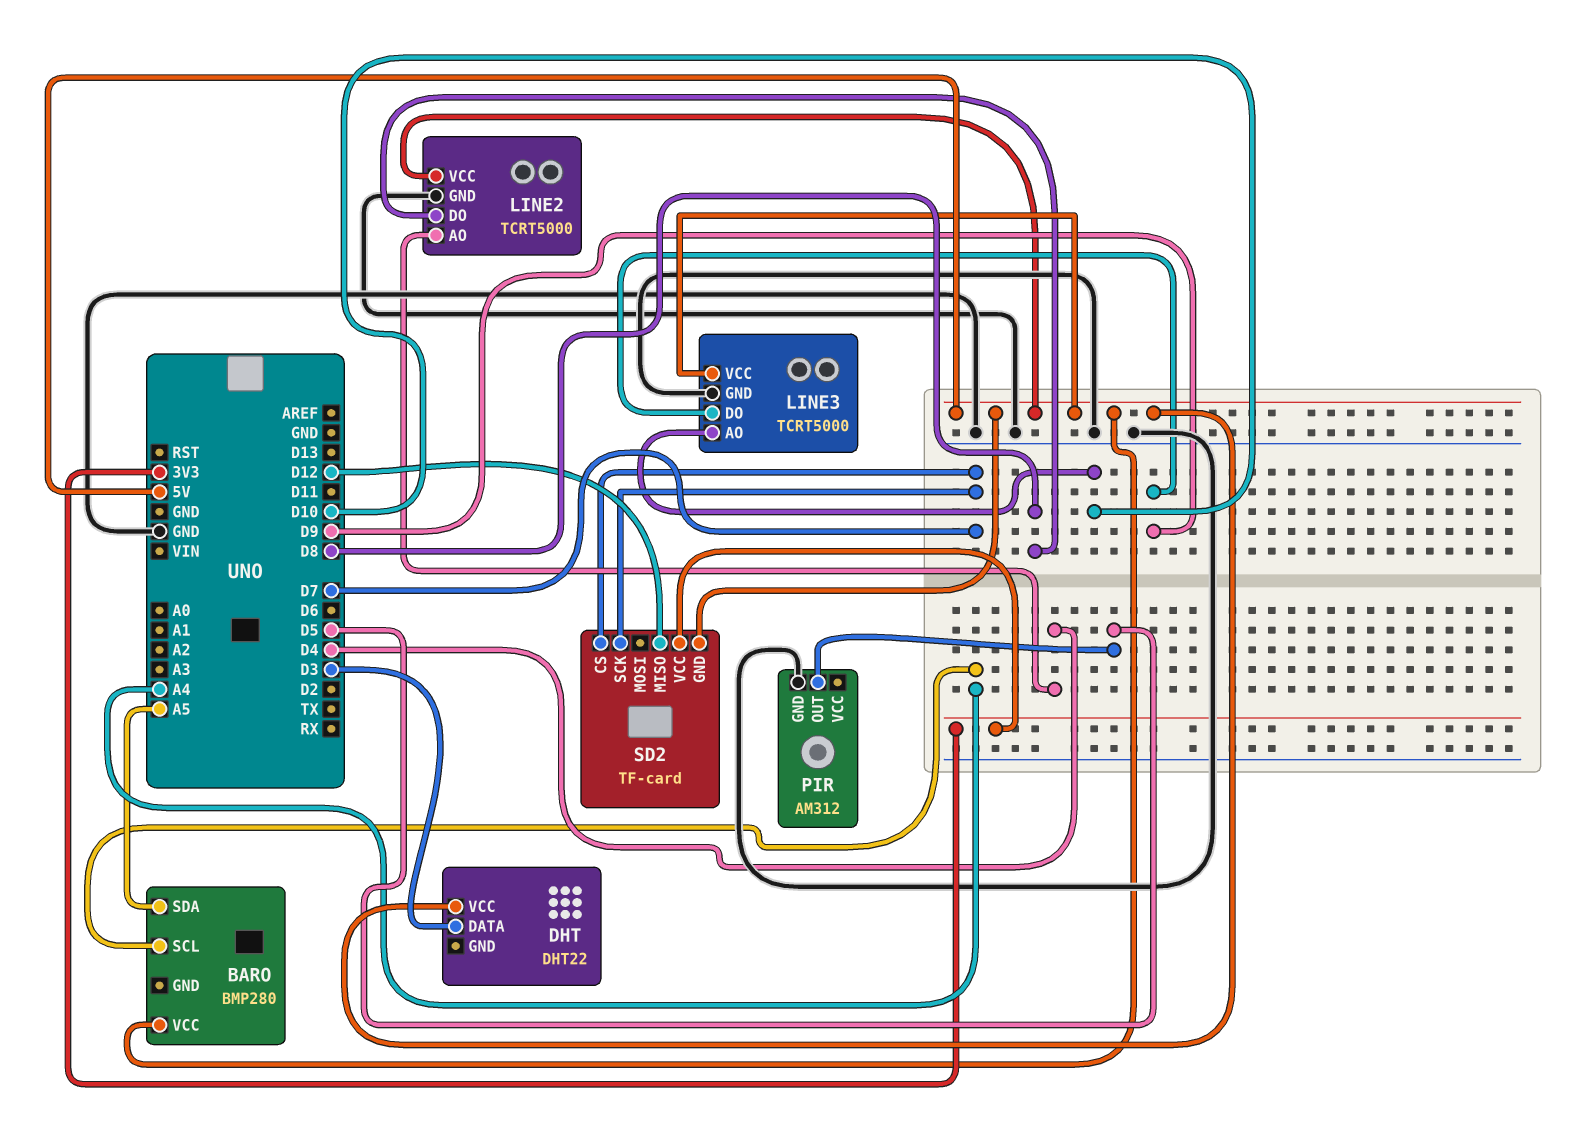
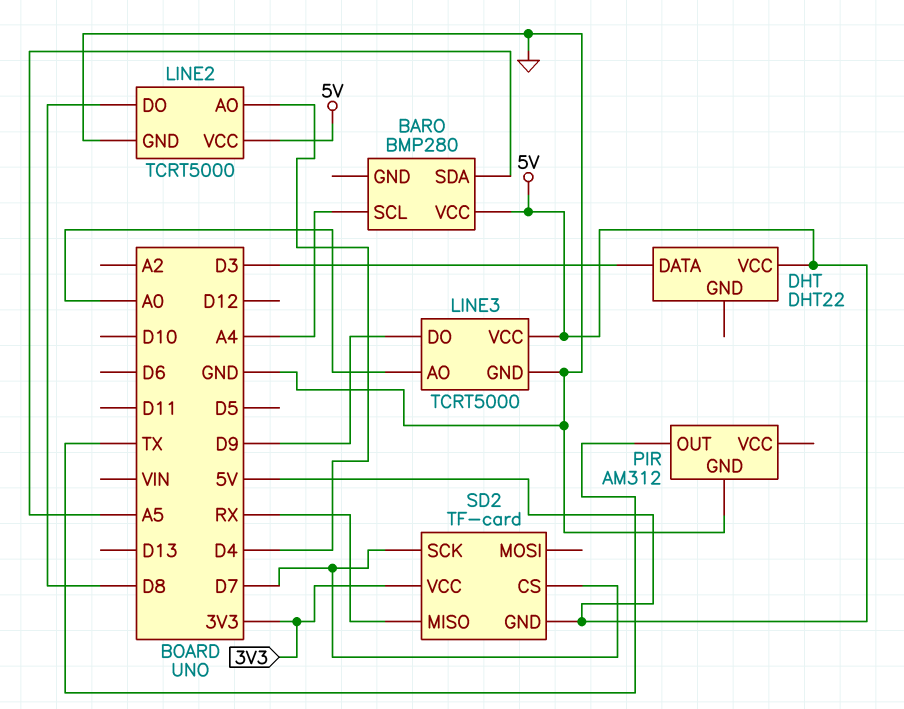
LINE3 pin AO: D10 -> A0
PIR pin OUT: D5 -> TX
SD2 pin MISO: D12 -> RX

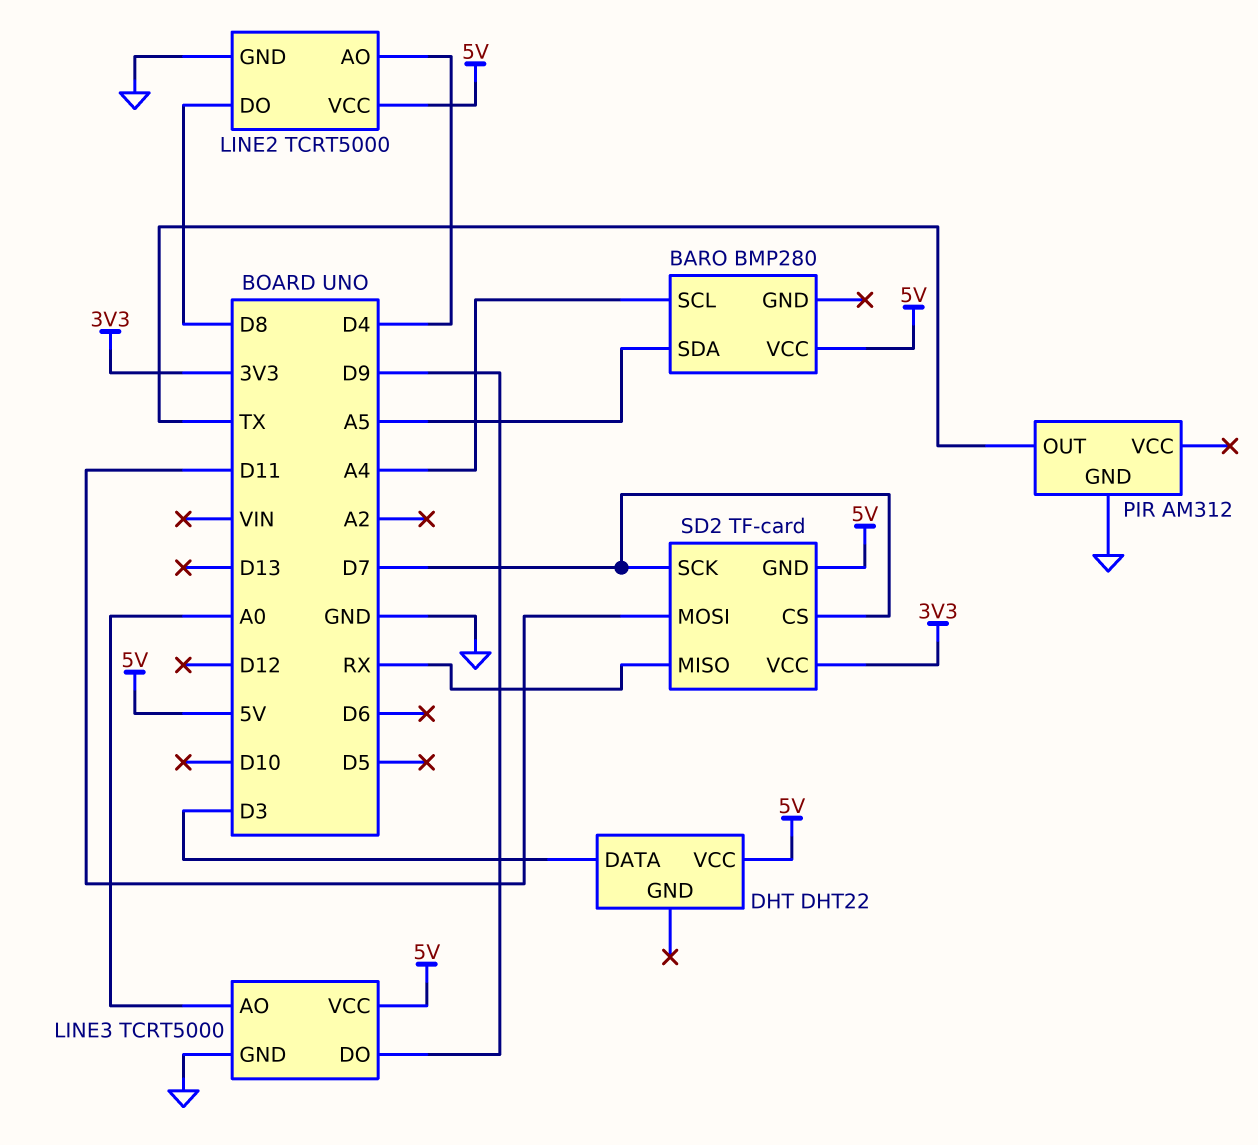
SD2 pin MOSI: none -> D11

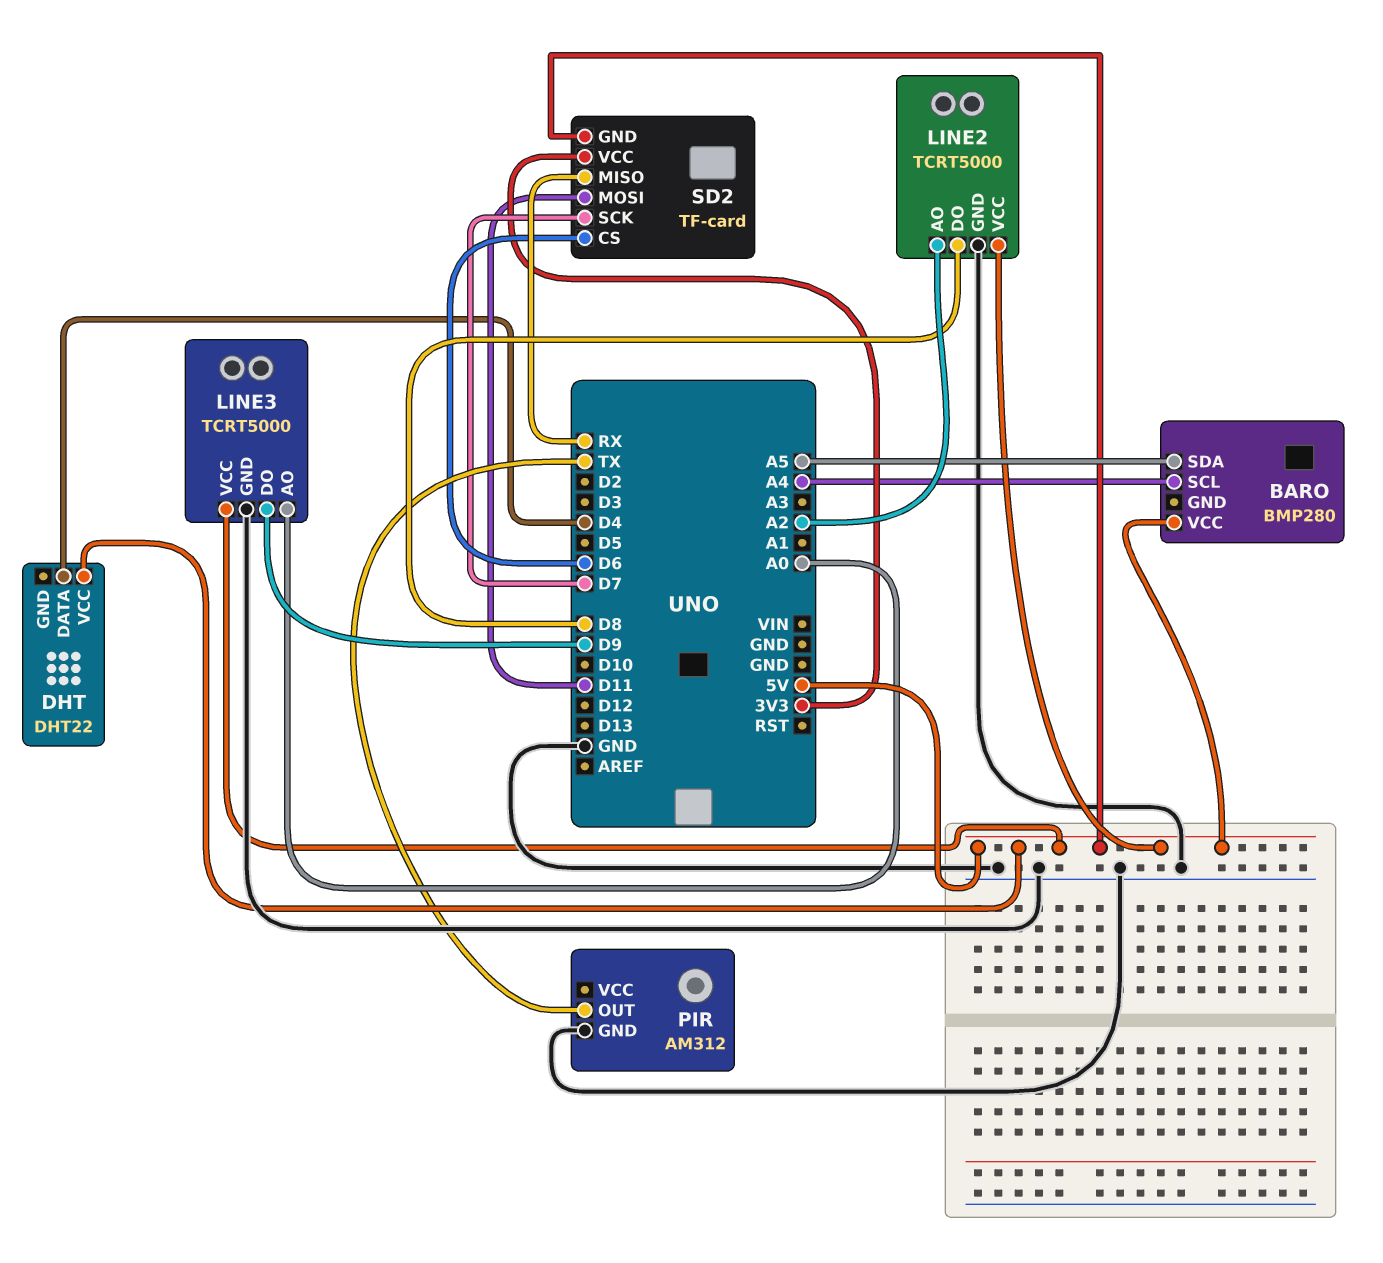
DHT pin DATA: D3 -> D4
LINE2 pin AO: D4 -> A2
SD2 pin CS: D7 -> D6

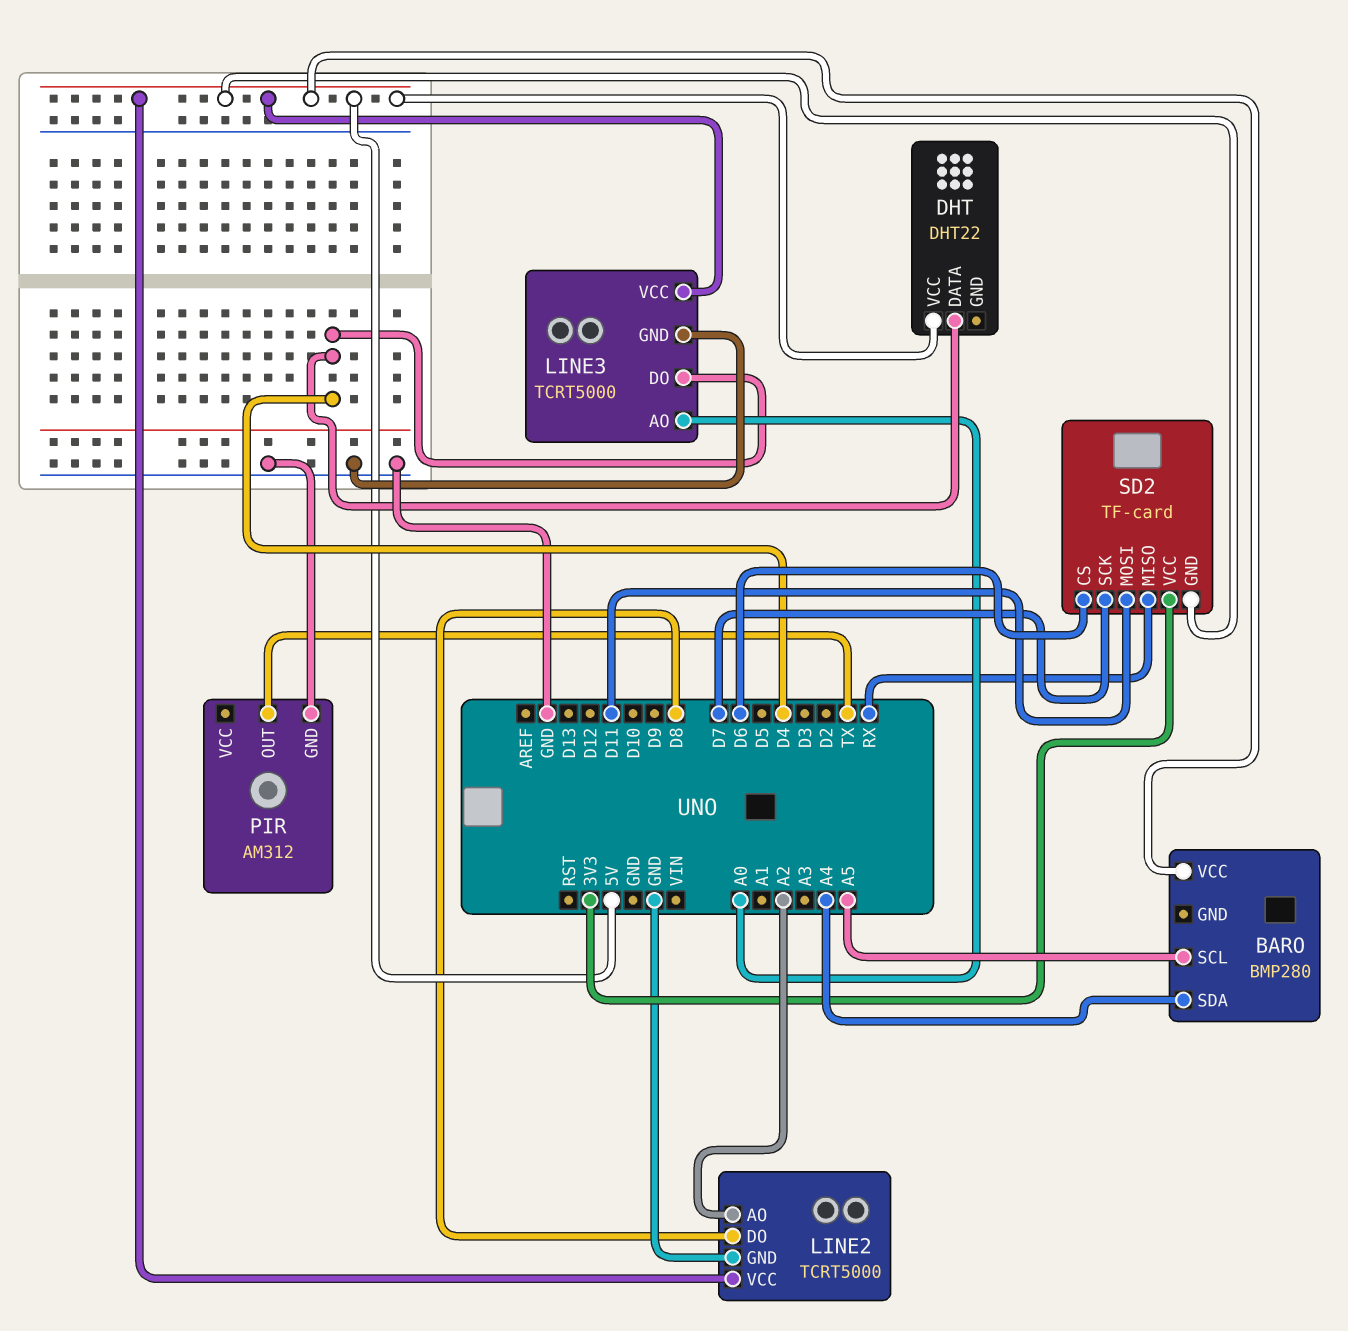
BARO pin SCL: A4 -> A5
BARO pin SDA: A5 -> A4
LINE3 pin DO: D9 -> D4

